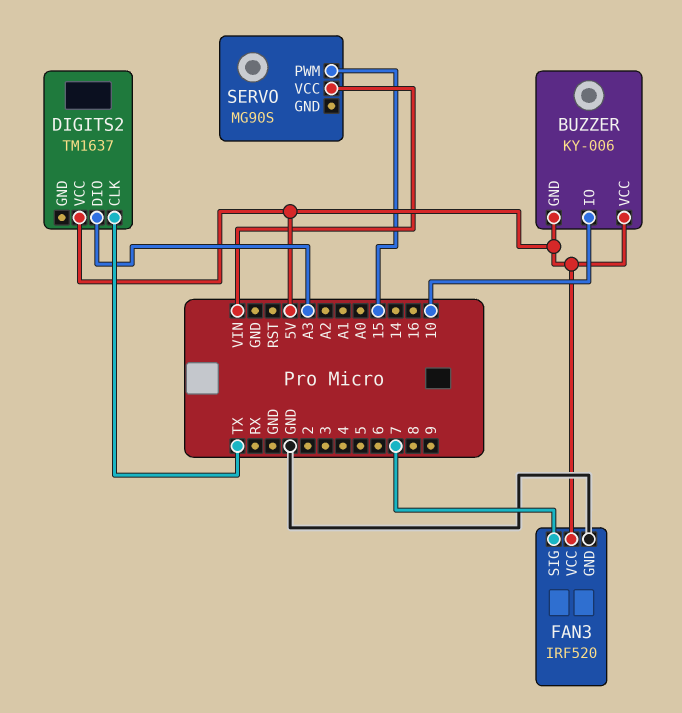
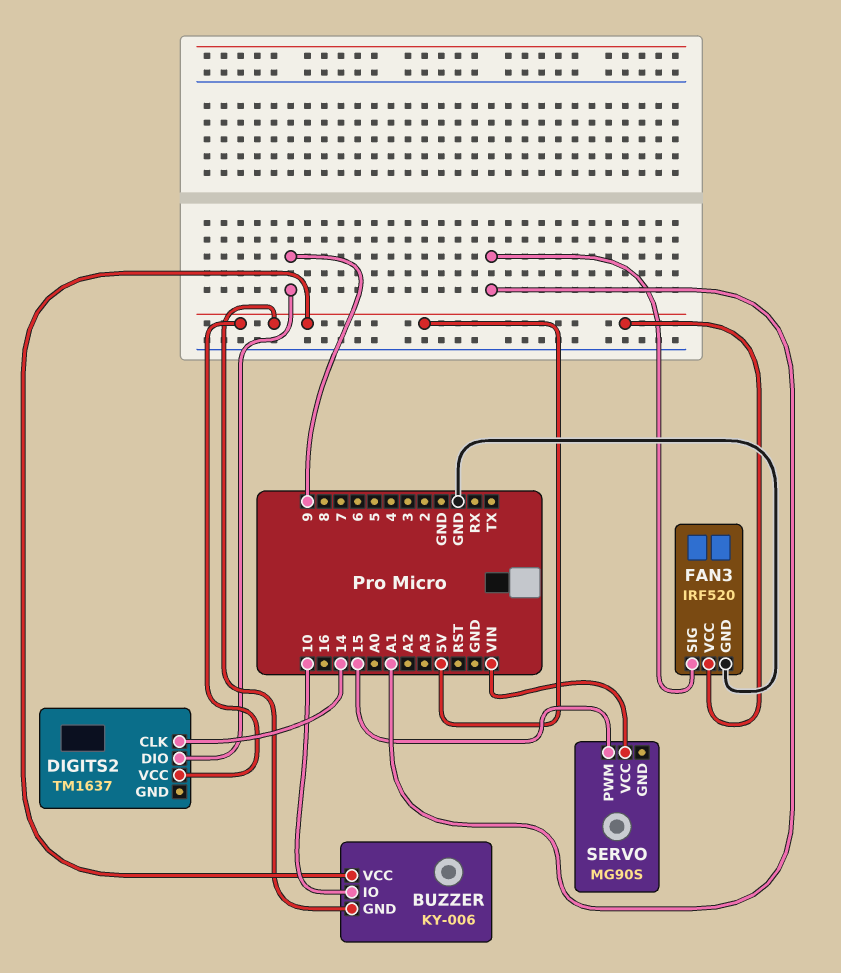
DIGITS2 pin CLK: TX -> 14
DIGITS2 pin DIO: A3 -> 9
FAN3 pin SIG: 7 -> A1

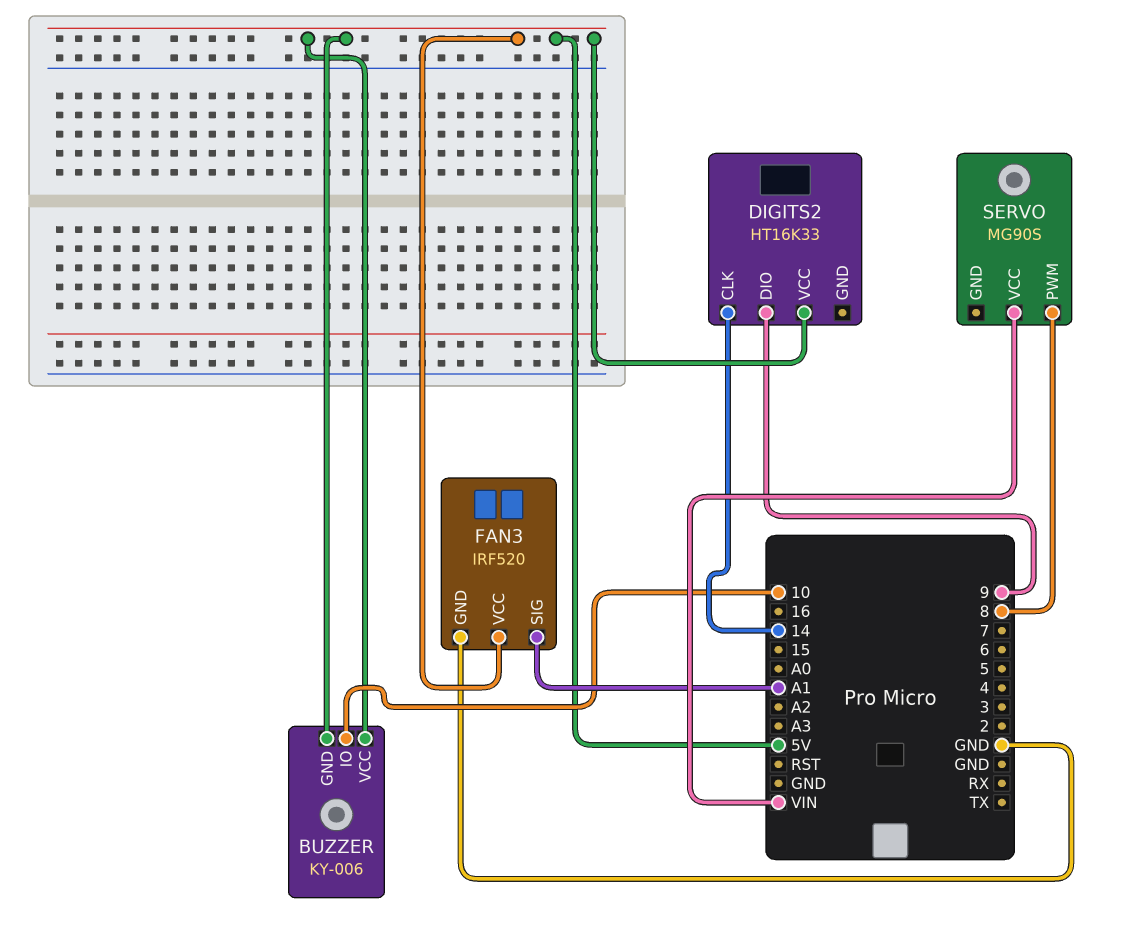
DIGITS2: TM1637 -> HT16K33
SERVO pin PWM: 15 -> 8

